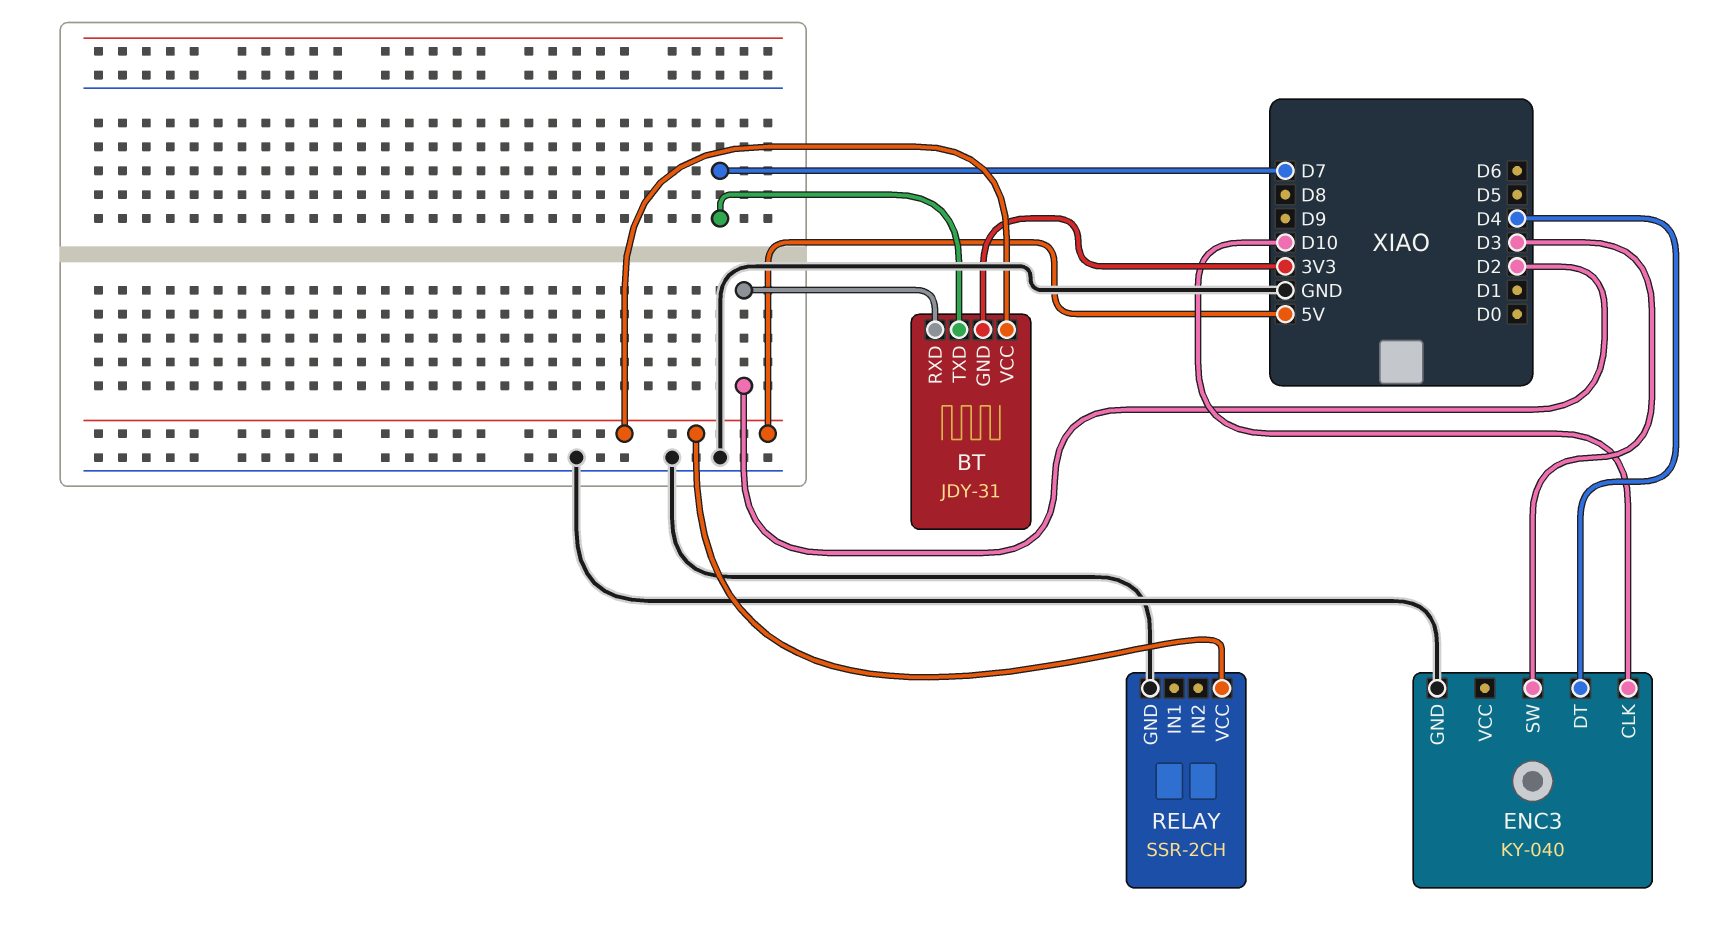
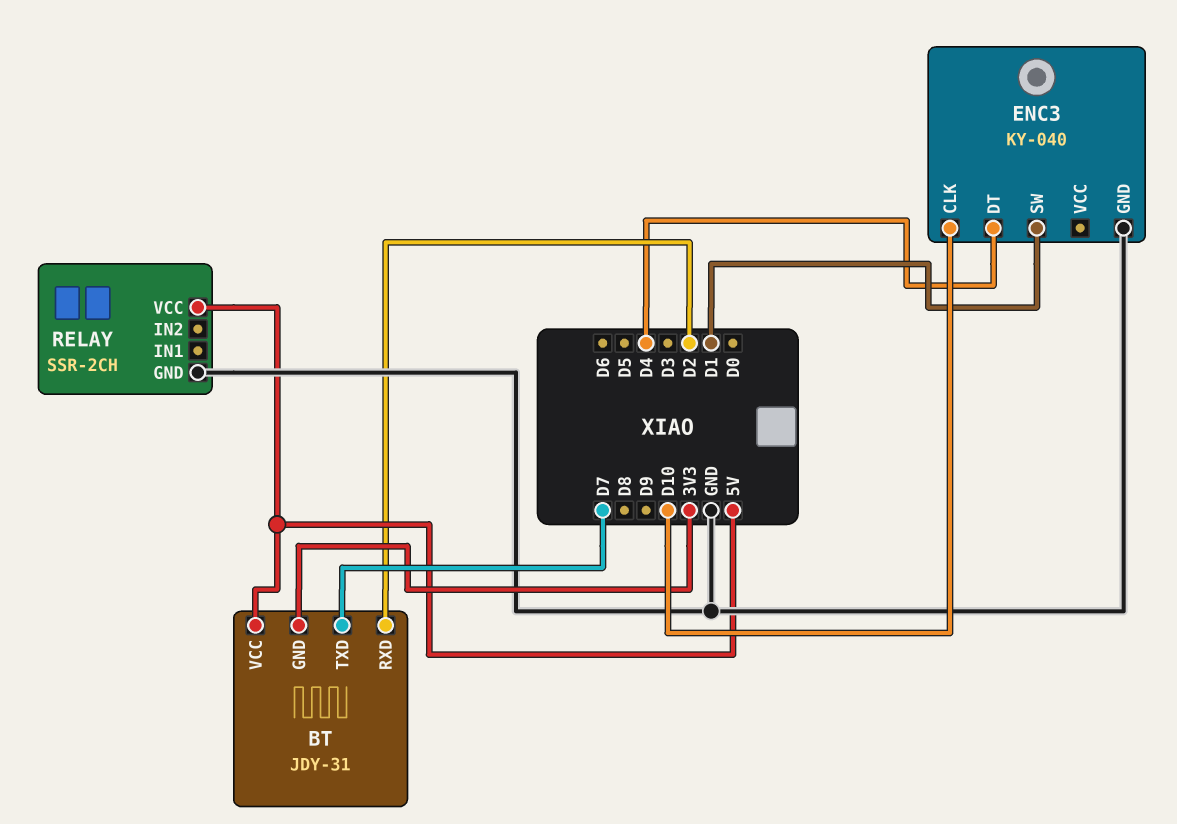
ENC3 pin SW: D3 -> D1

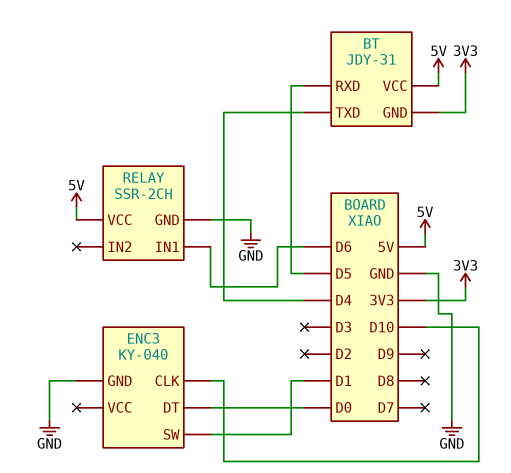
BT pin RXD: D2 -> D5
BT pin TXD: D7 -> D4
ENC3 pin DT: D4 -> D0
RELAY pin IN1: none -> D6

